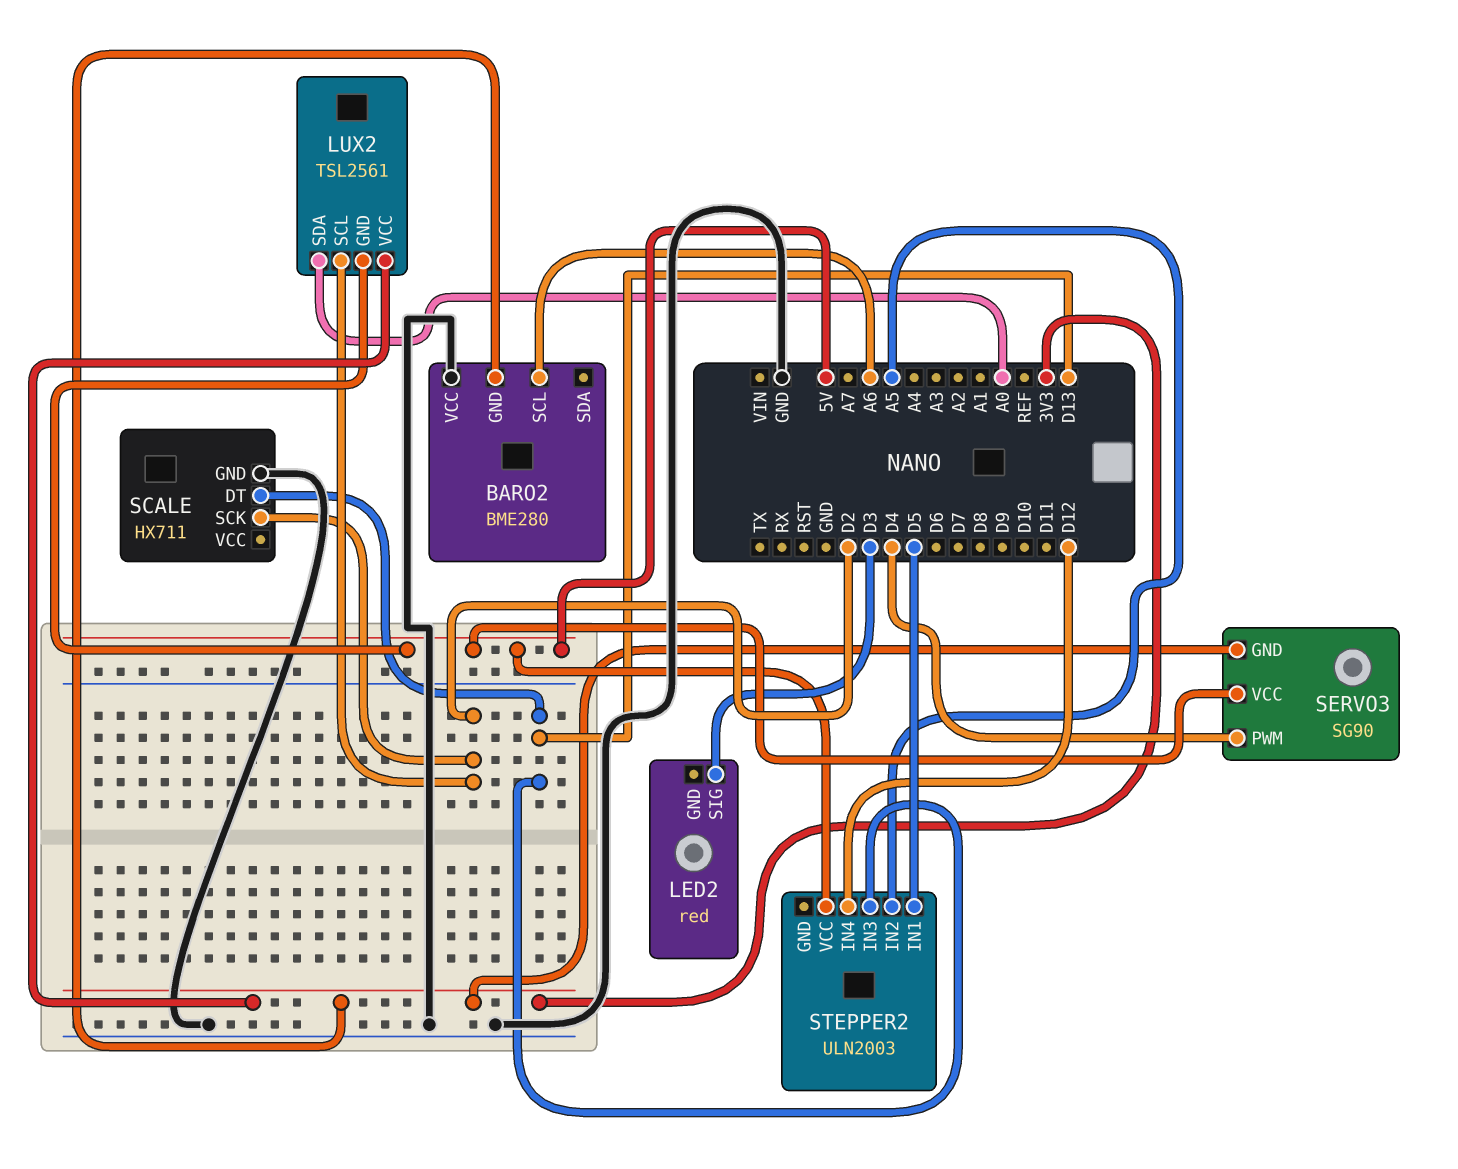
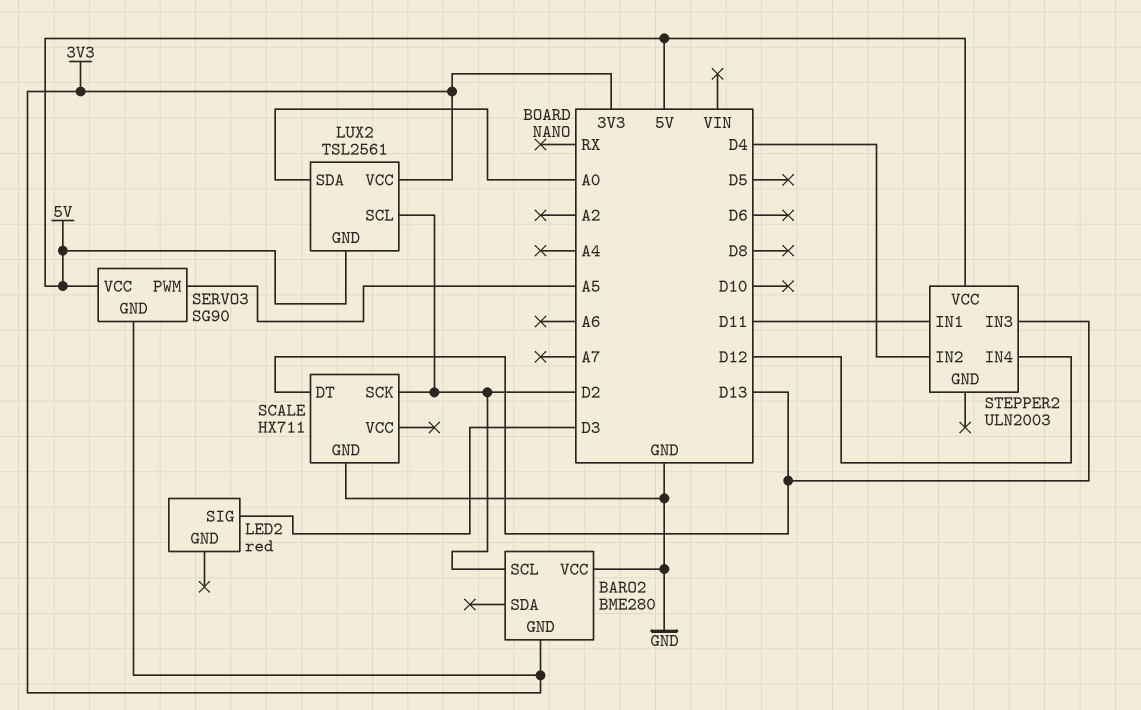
BARO2 pin SCL: A6 -> D2
SERVO3 pin PWM: D4 -> A5
STEPPER2 pin IN1: D5 -> D11
STEPPER2 pin IN2: A5 -> D4

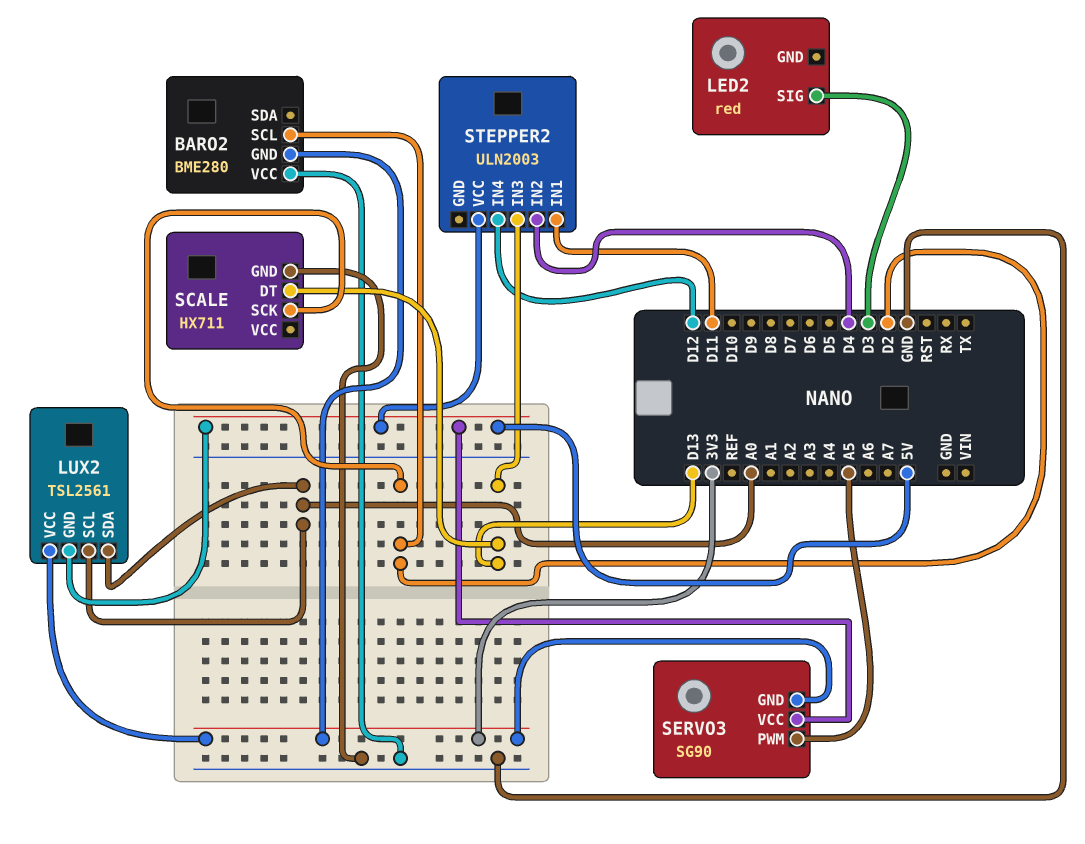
LUX2 pin SCL: D2 -> A0

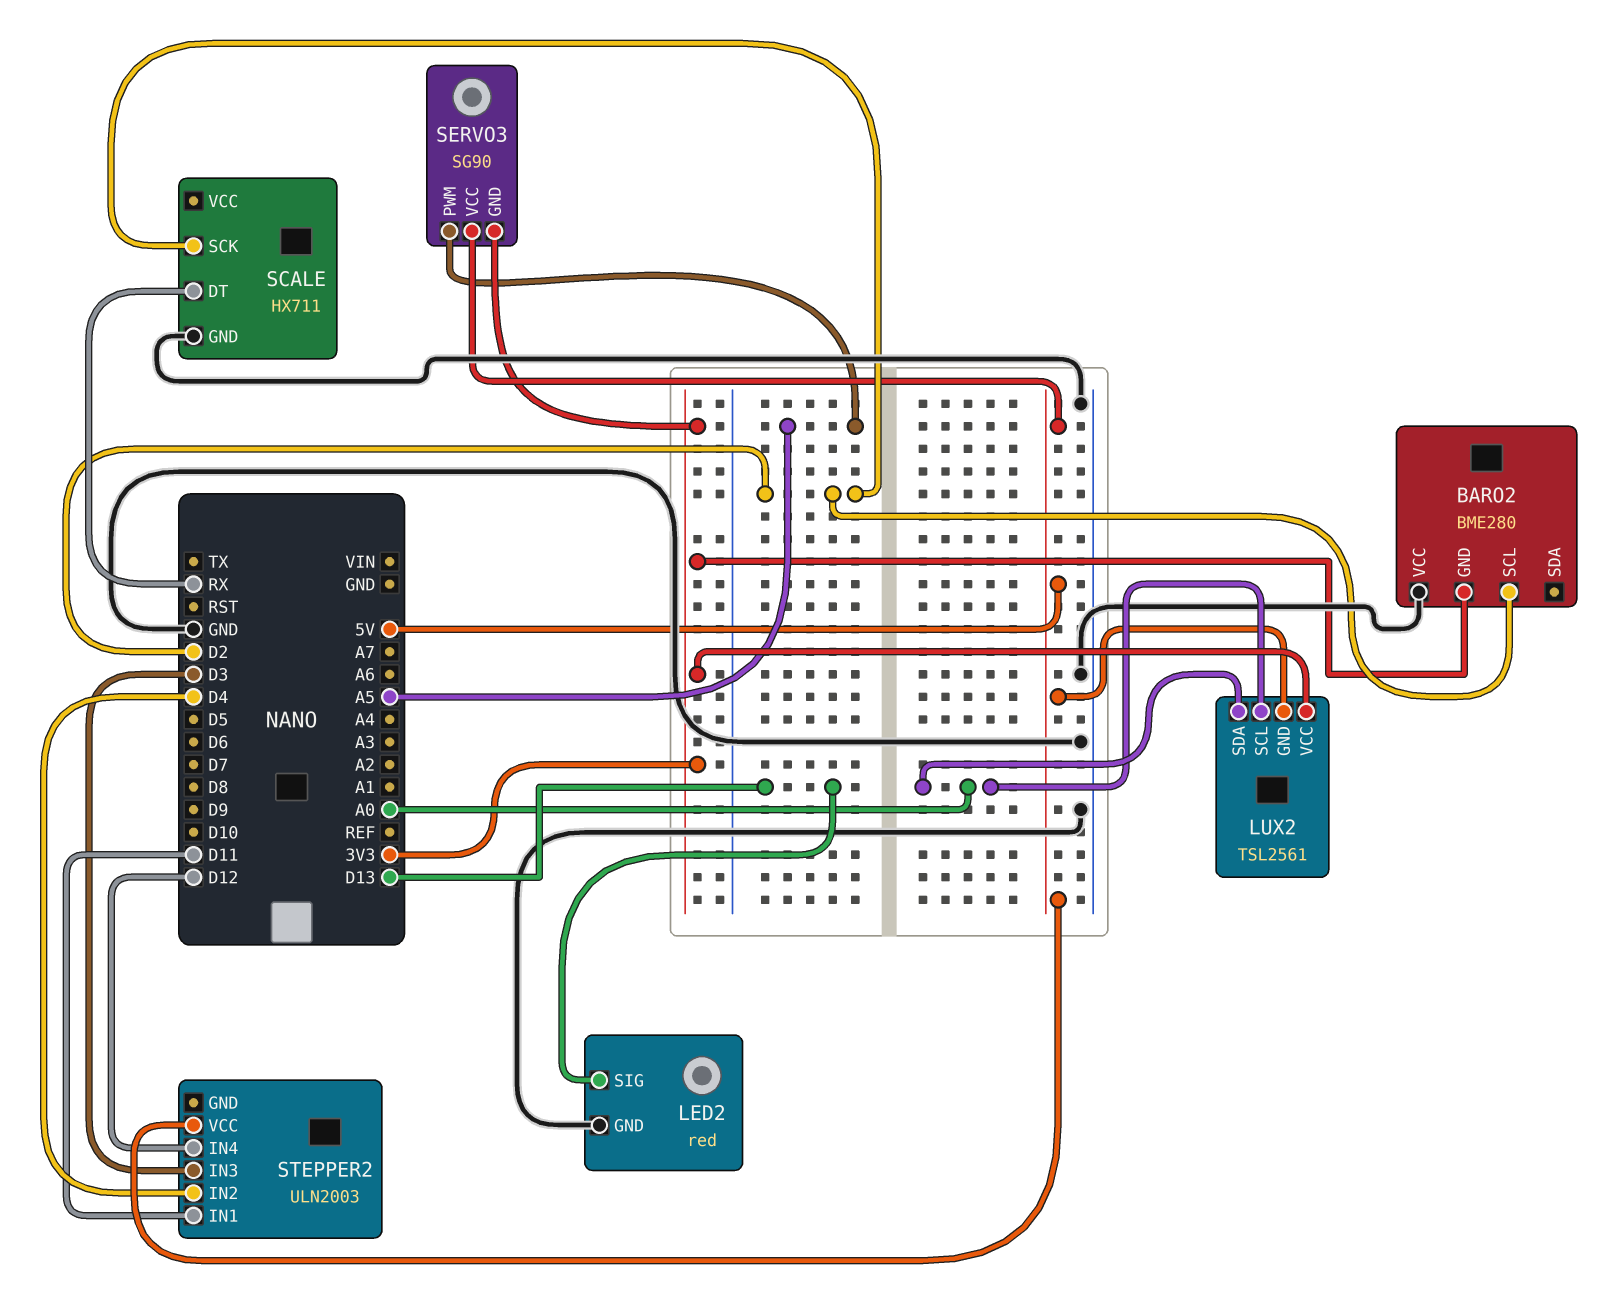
LED2 pin GND: none -> GND
LED2 pin SIG: D3 -> D13
SCALE pin DT: D13 -> RX
STEPPER2 pin IN3: D13 -> D3

